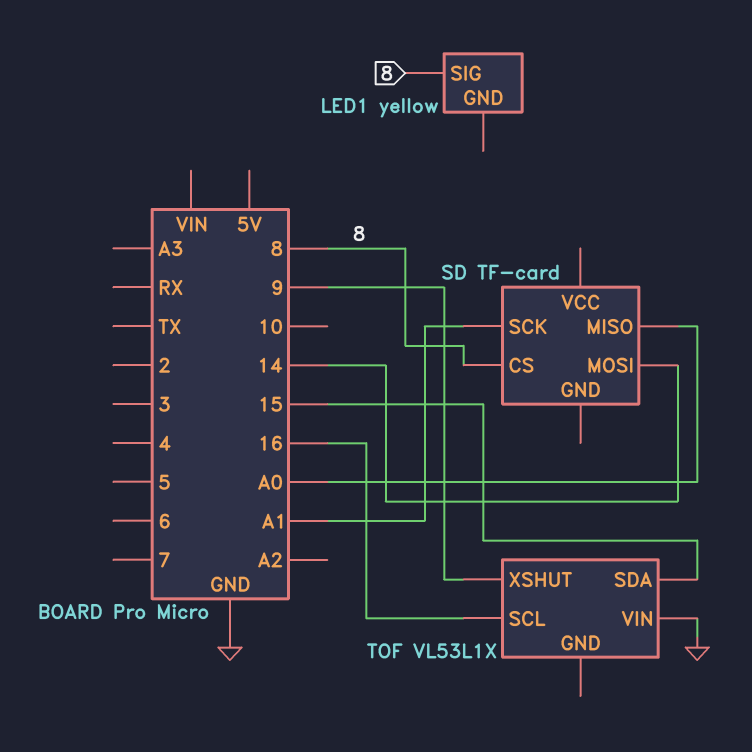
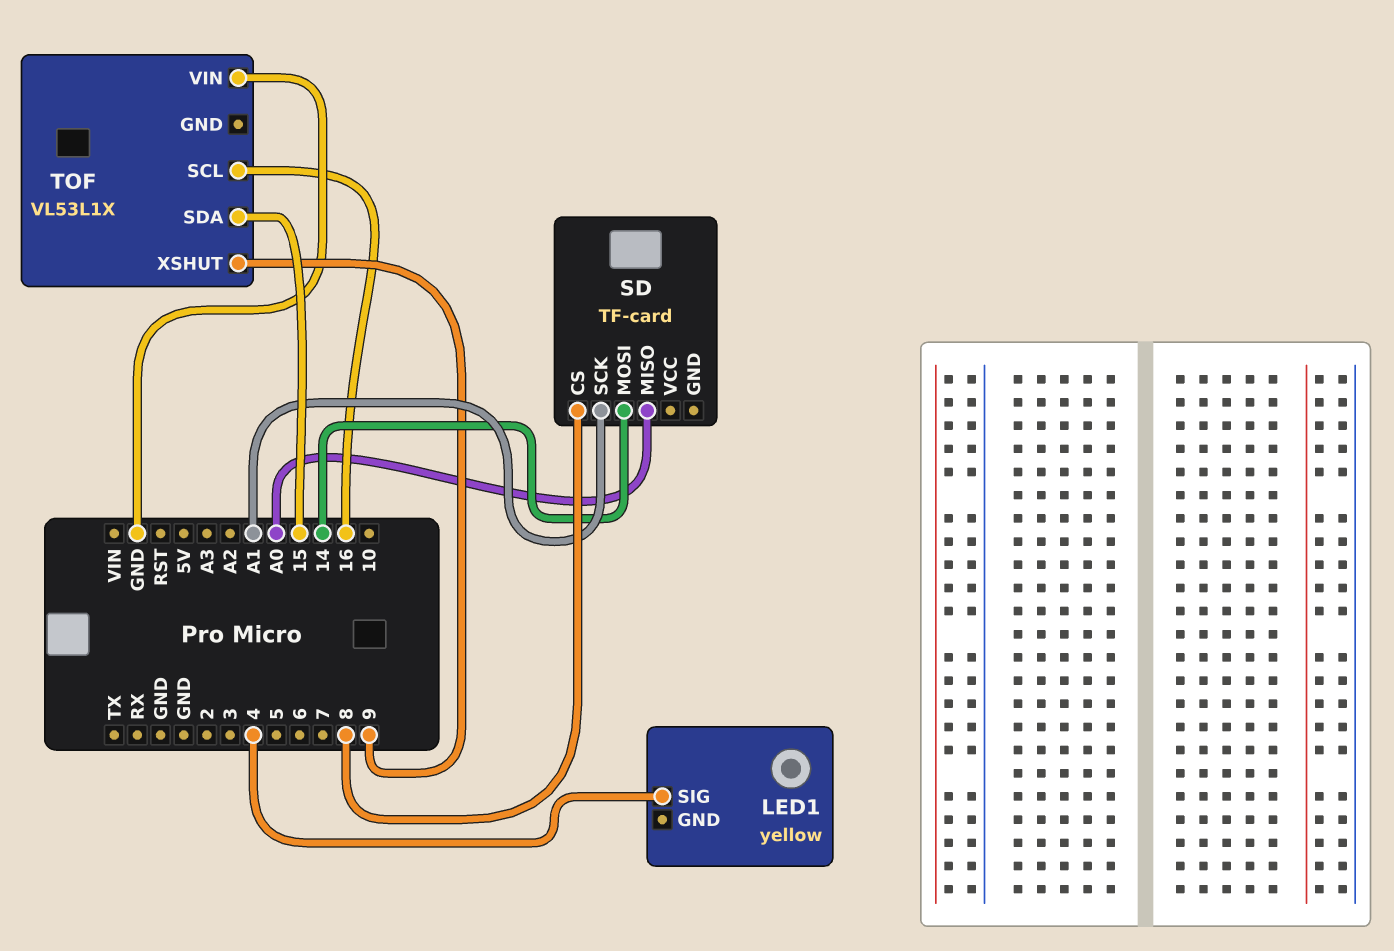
LED1 pin SIG: 8 -> 4

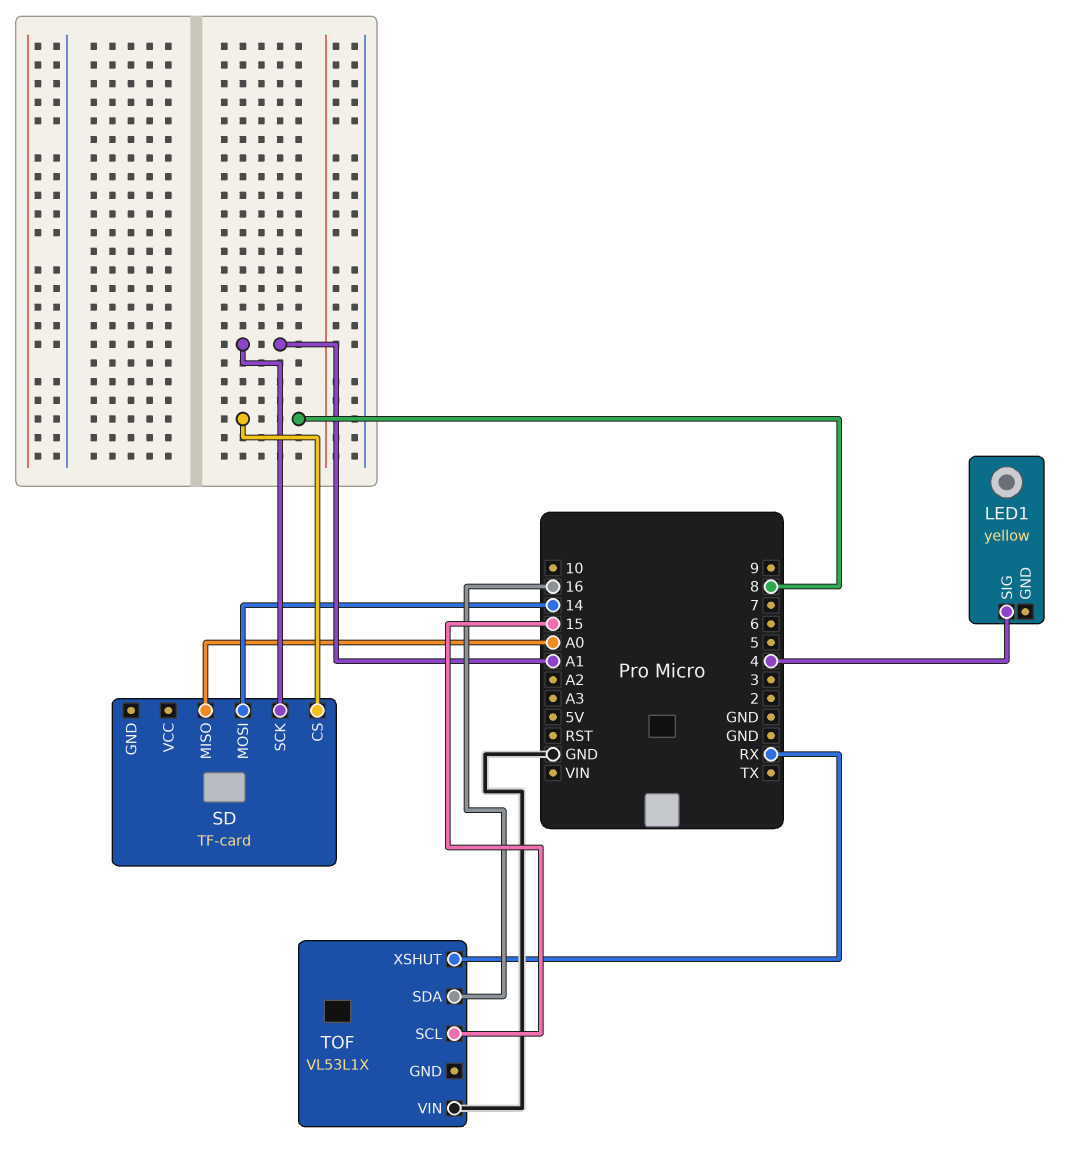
TOF pin SCL: 16 -> 15
TOF pin SDA: 15 -> 16
TOF pin XSHUT: 9 -> RX

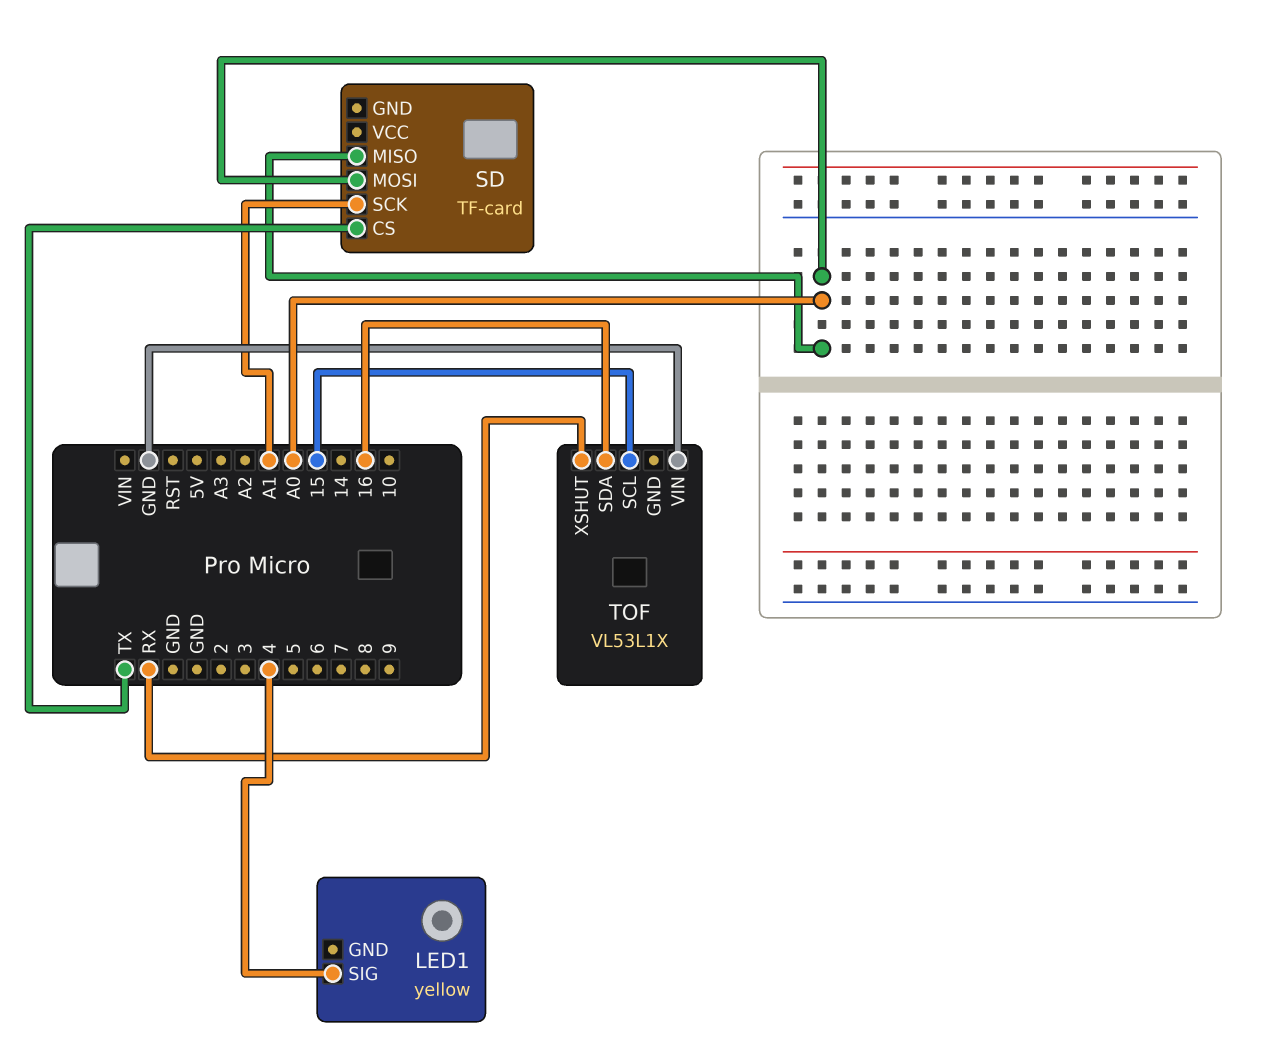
SD pin CS: 8 -> TX
SD pin MOSI: 14 -> A0

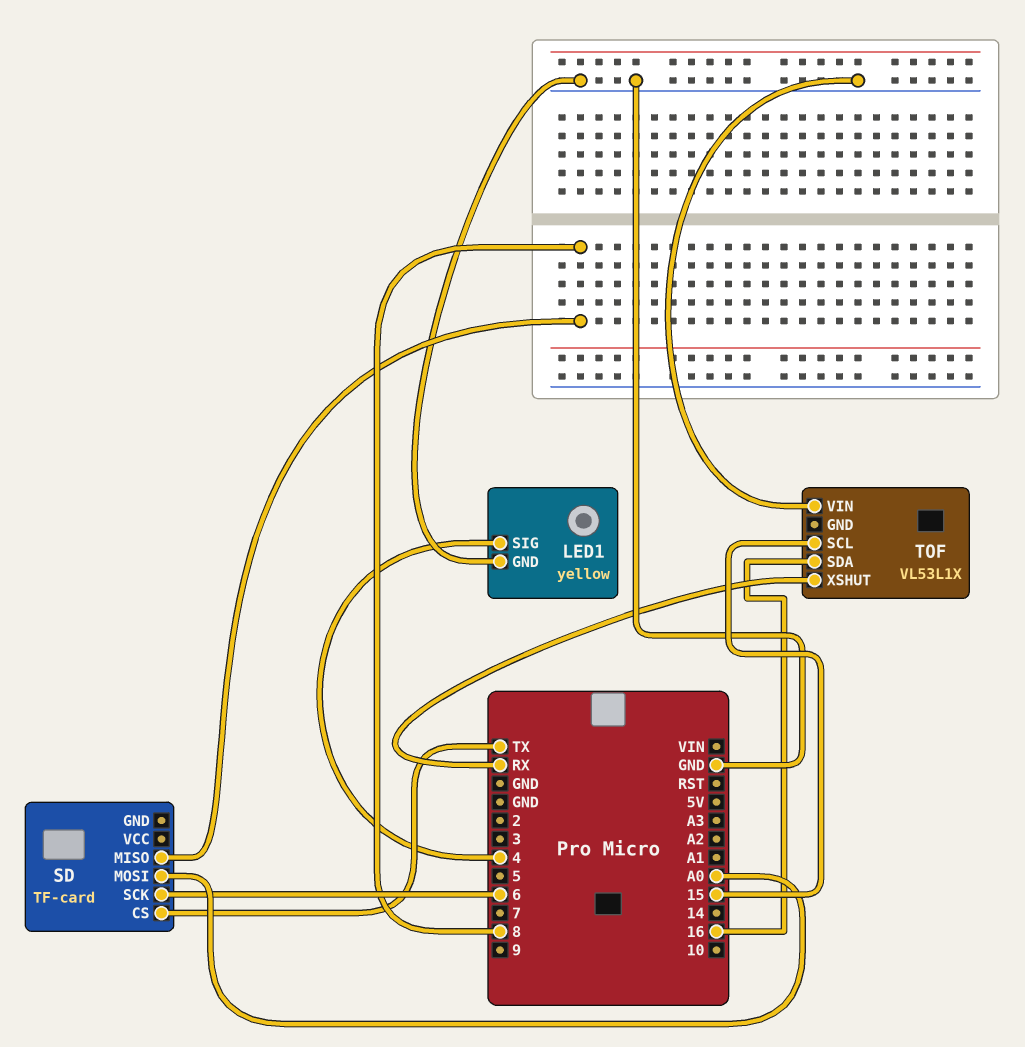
LED1 pin GND: none -> GND
SD pin MISO: A0 -> 8
SD pin SCK: A1 -> 6

